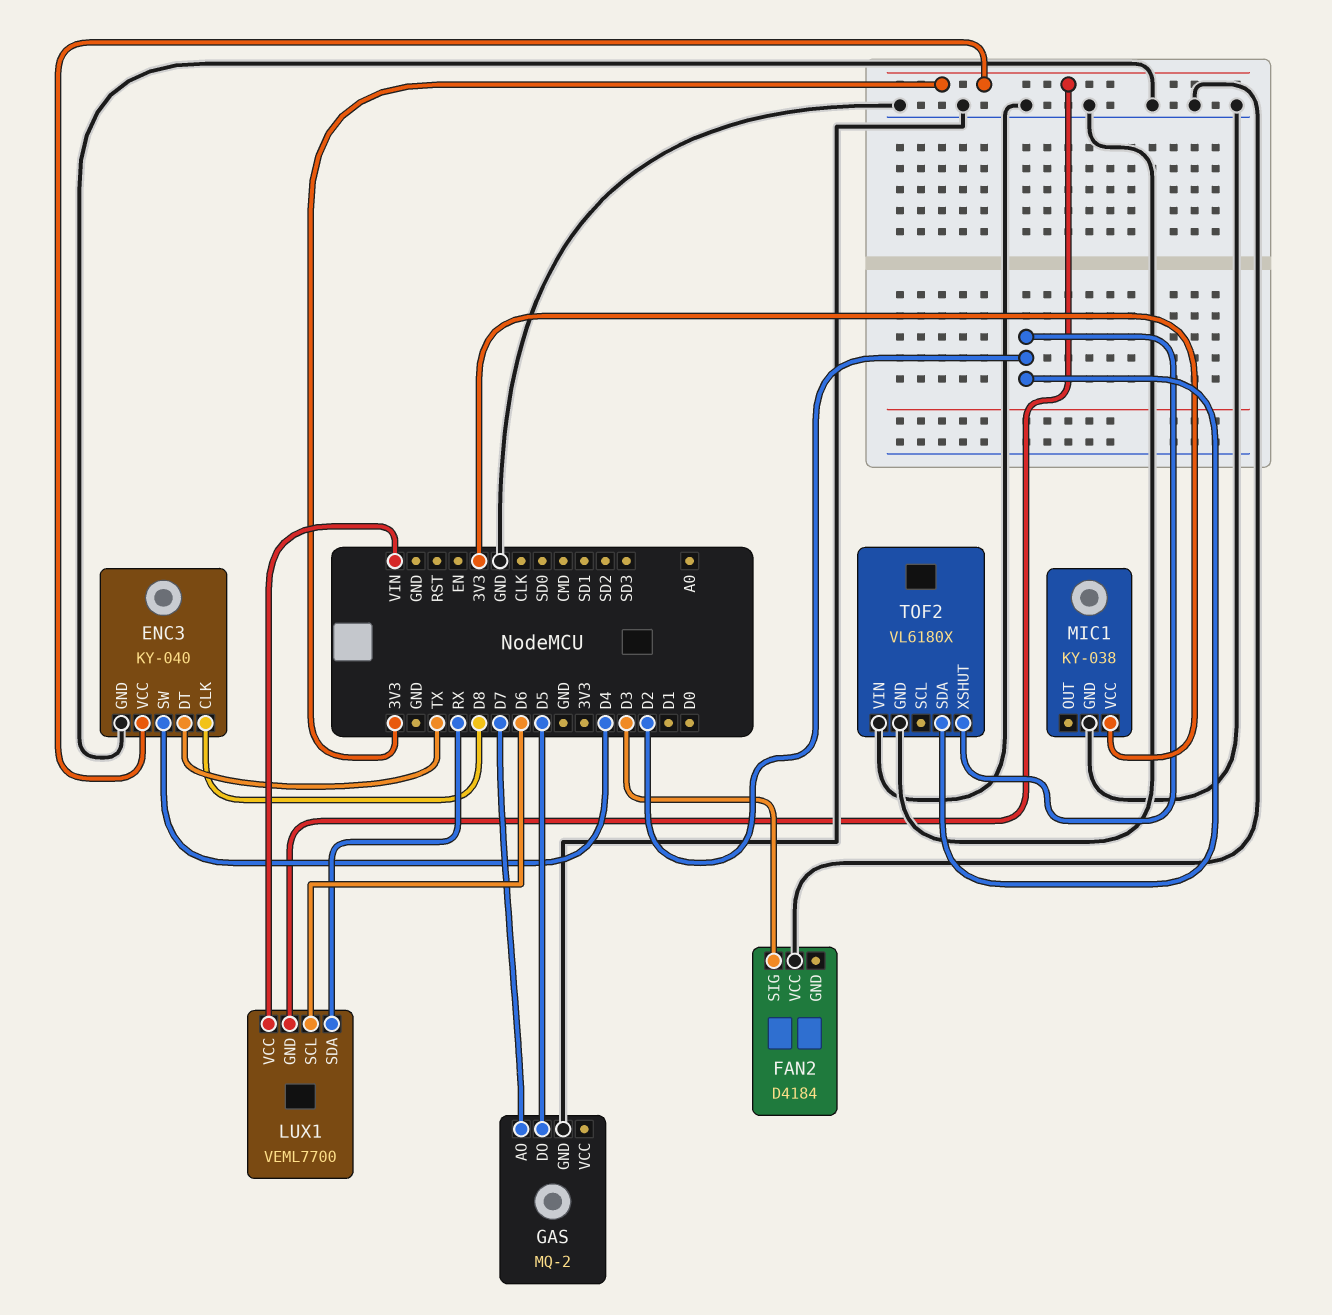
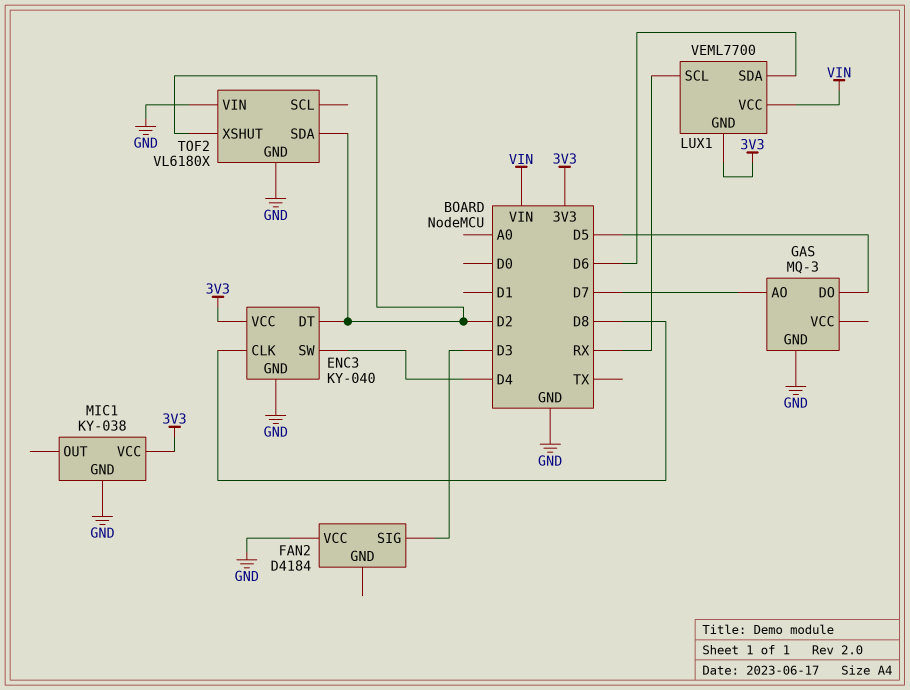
ENC3 pin DT: TX -> D2
GAS: MQ-2 -> MQ-3
LUX1 pin SCL: D6 -> RX
LUX1 pin SDA: RX -> D6

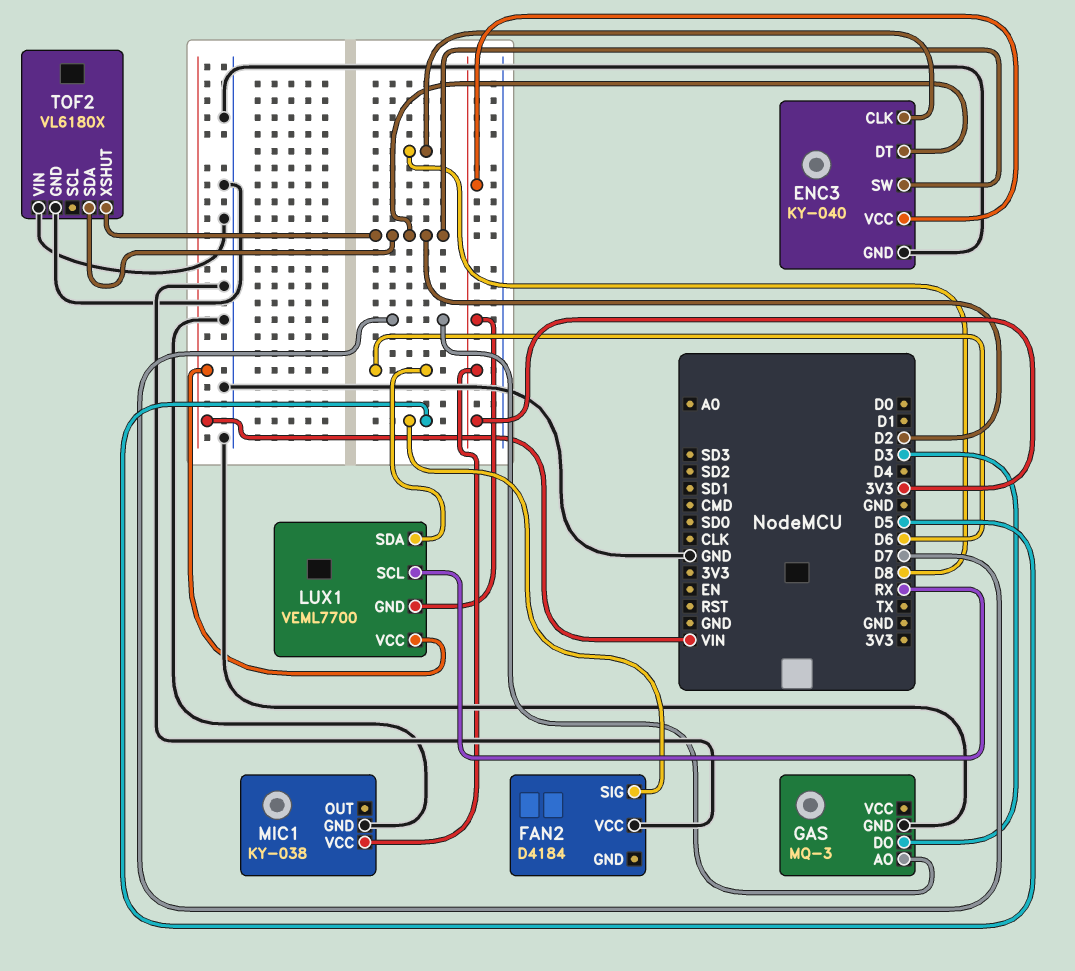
ENC3 pin SW: D4 -> D2
FAN2 pin SIG: D3 -> D5
GAS pin DO: D5 -> D3

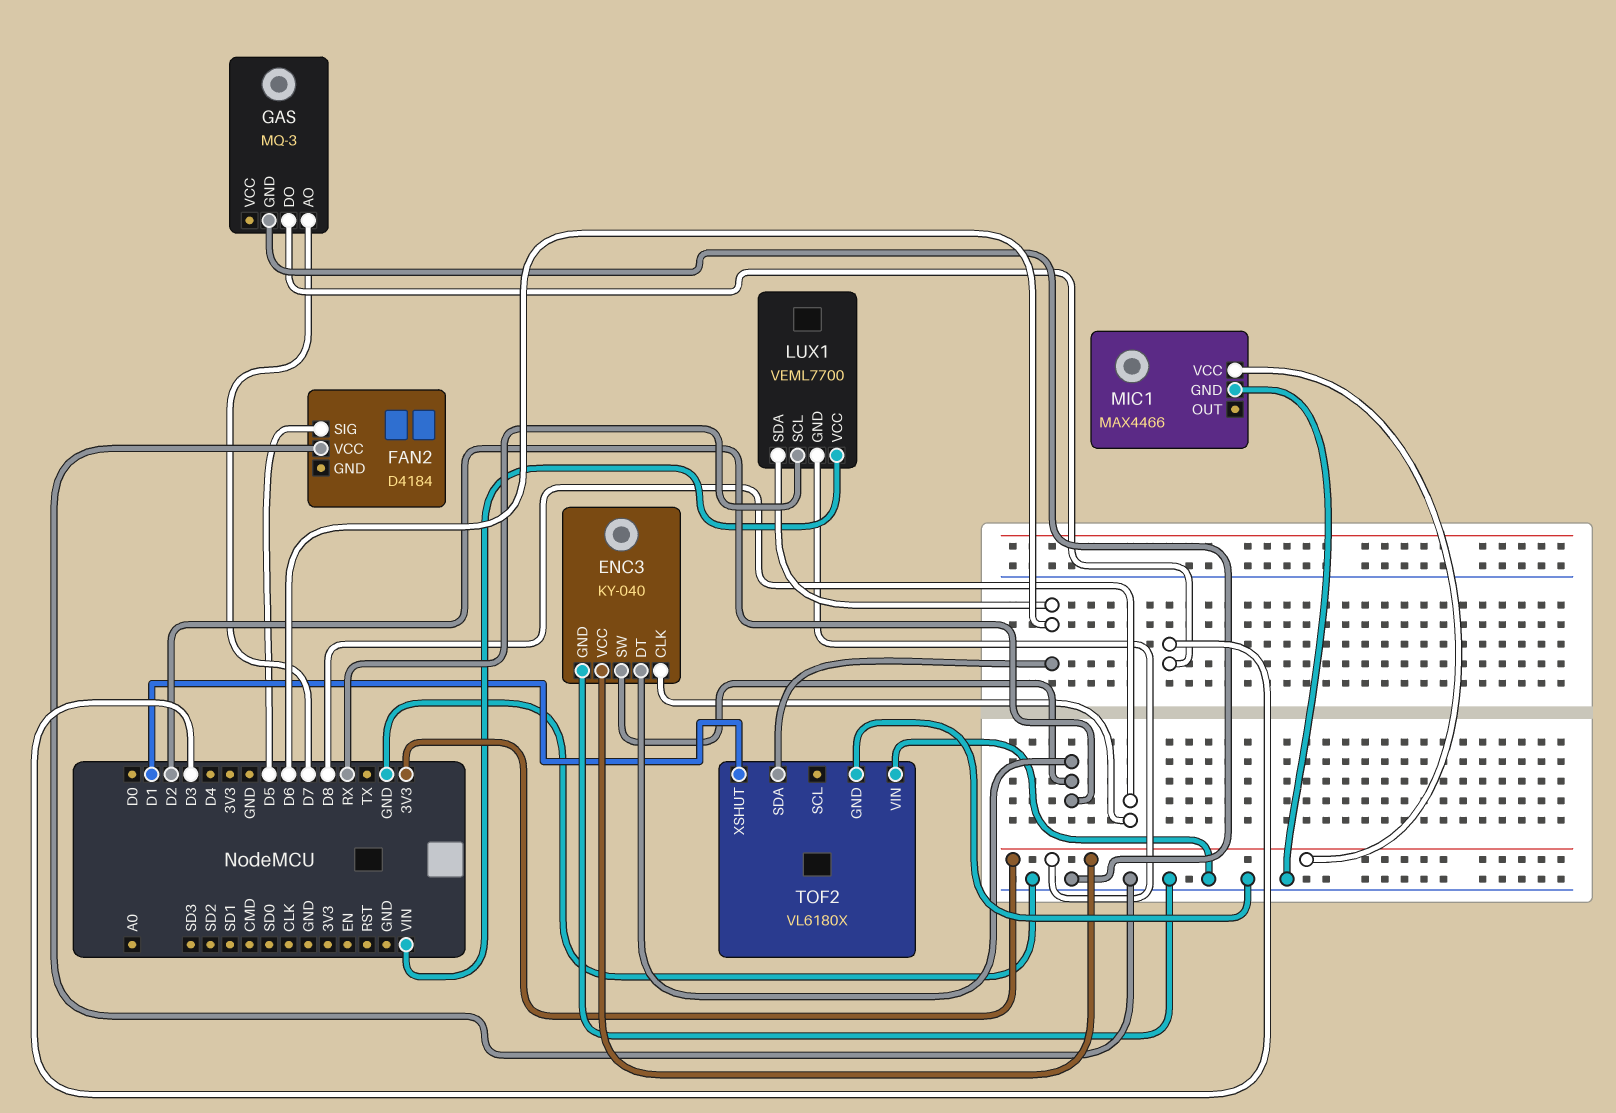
MIC1: KY-038 -> MAX4466
TOF2 pin SDA: D2 -> D6
TOF2 pin XSHUT: D2 -> D1

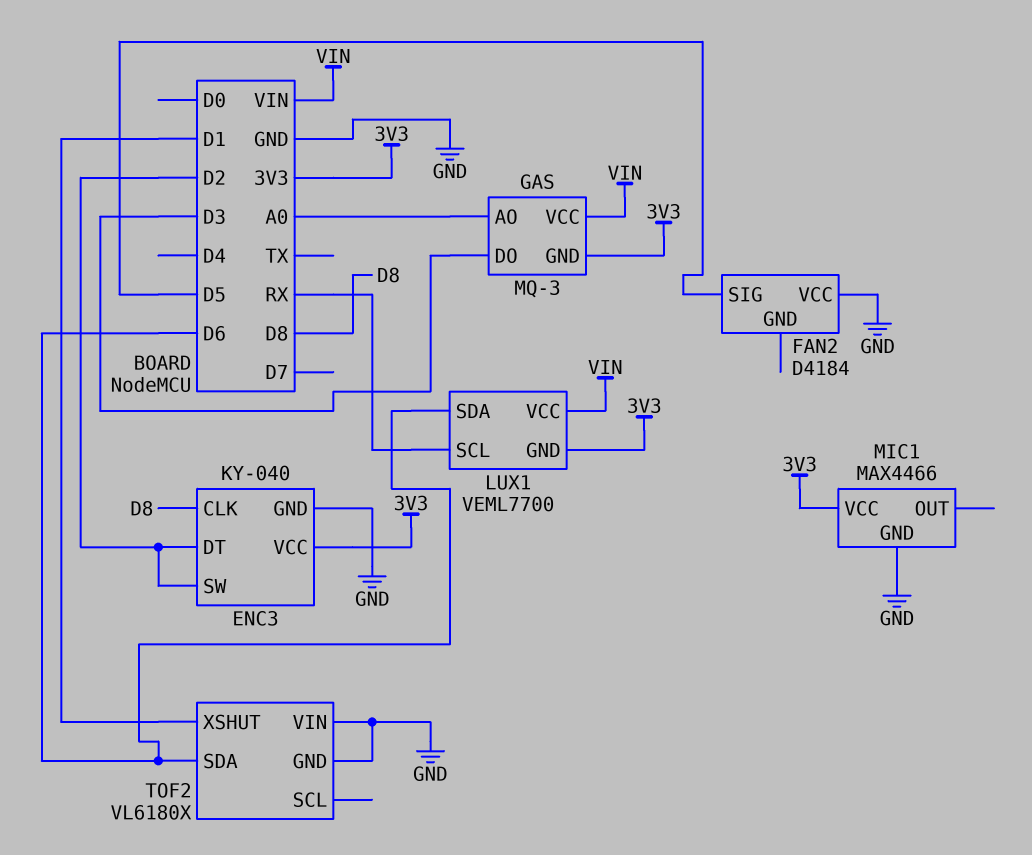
GAS pin AO: D7 -> A0
GAS pin GND: GND -> 3V3
GAS pin VCC: none -> VIN

